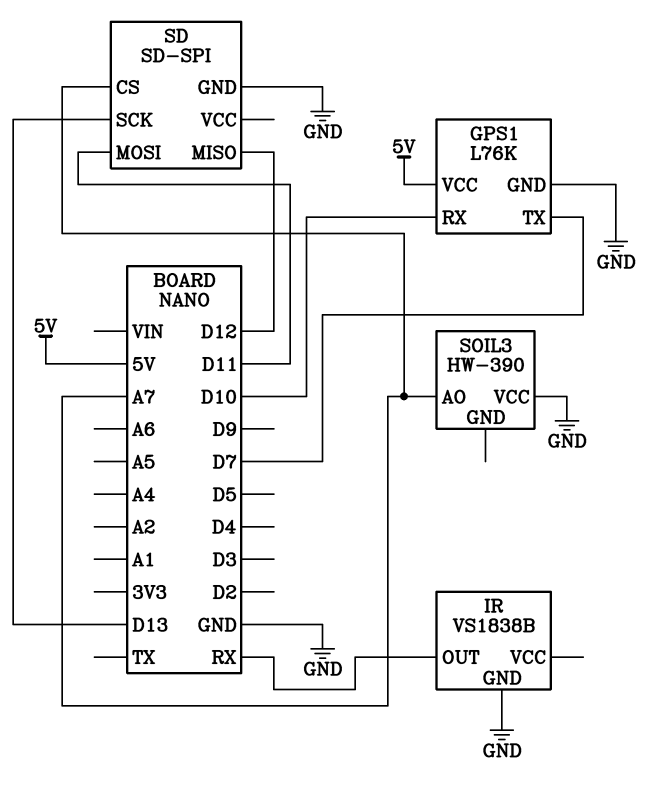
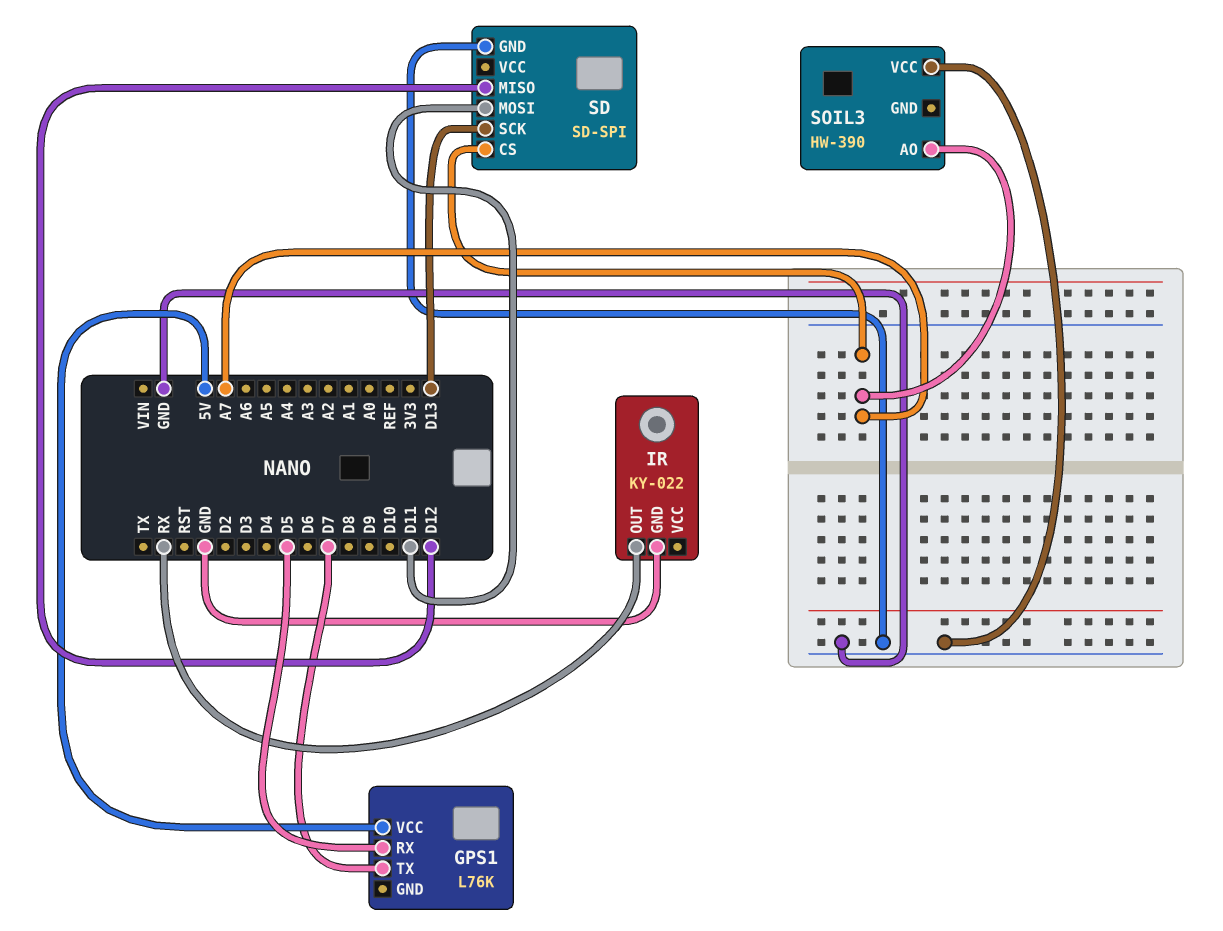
GPS1 pin GND: GND -> none
GPS1 pin RX: D10 -> D5
IR: VS1838B -> KY-022

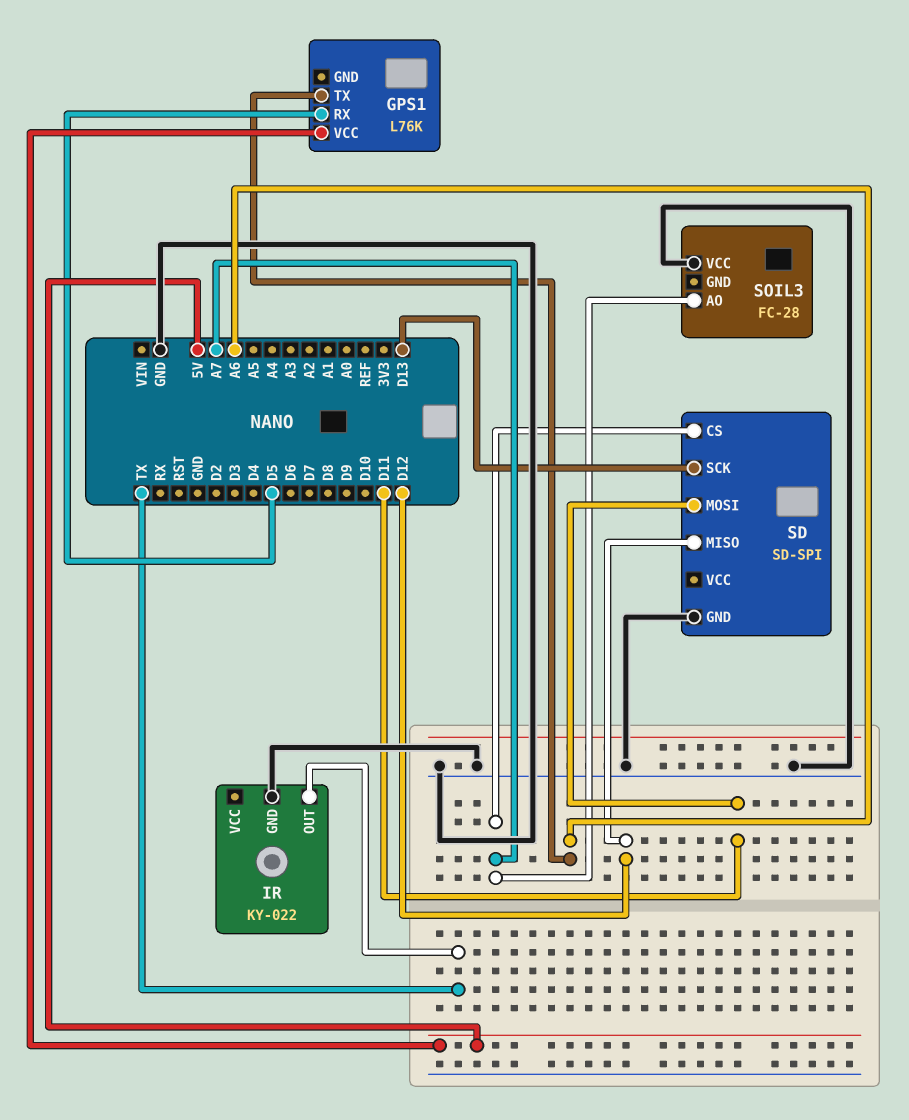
GPS1 pin TX: D7 -> A6
IR pin OUT: RX -> TX
SOIL3: HW-390 -> FC-28

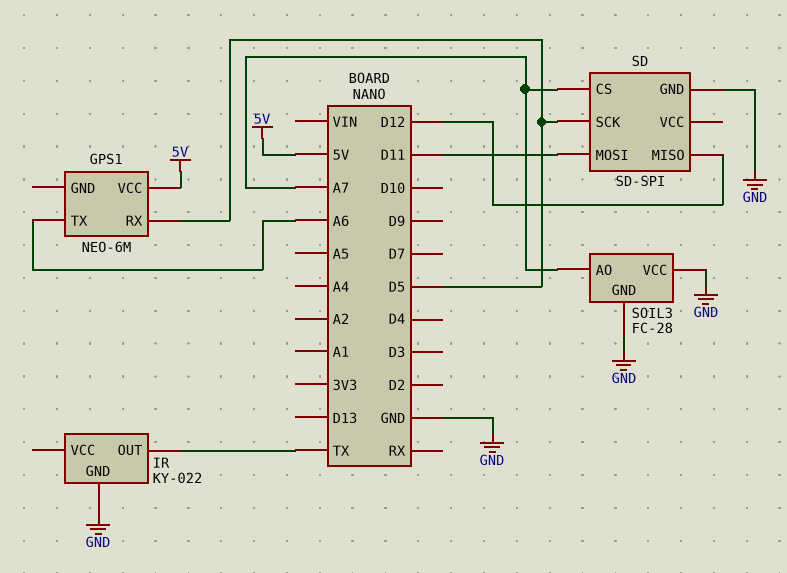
GPS1: L76K -> NEO-6M
SD pin SCK: D13 -> D5
SOIL3 pin GND: none -> GND

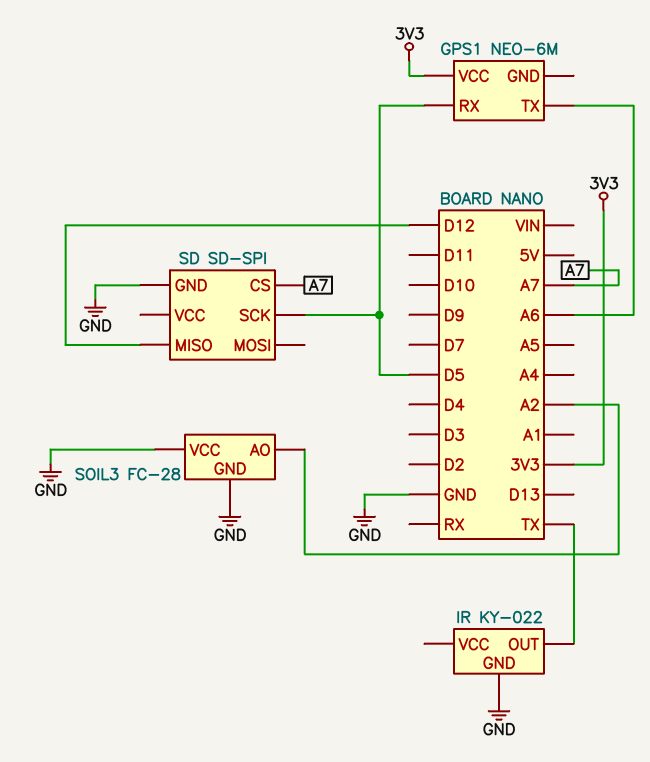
GPS1 pin VCC: 5V -> 3V3
SD pin MOSI: D11 -> none
SOIL3 pin AO: A7 -> A2

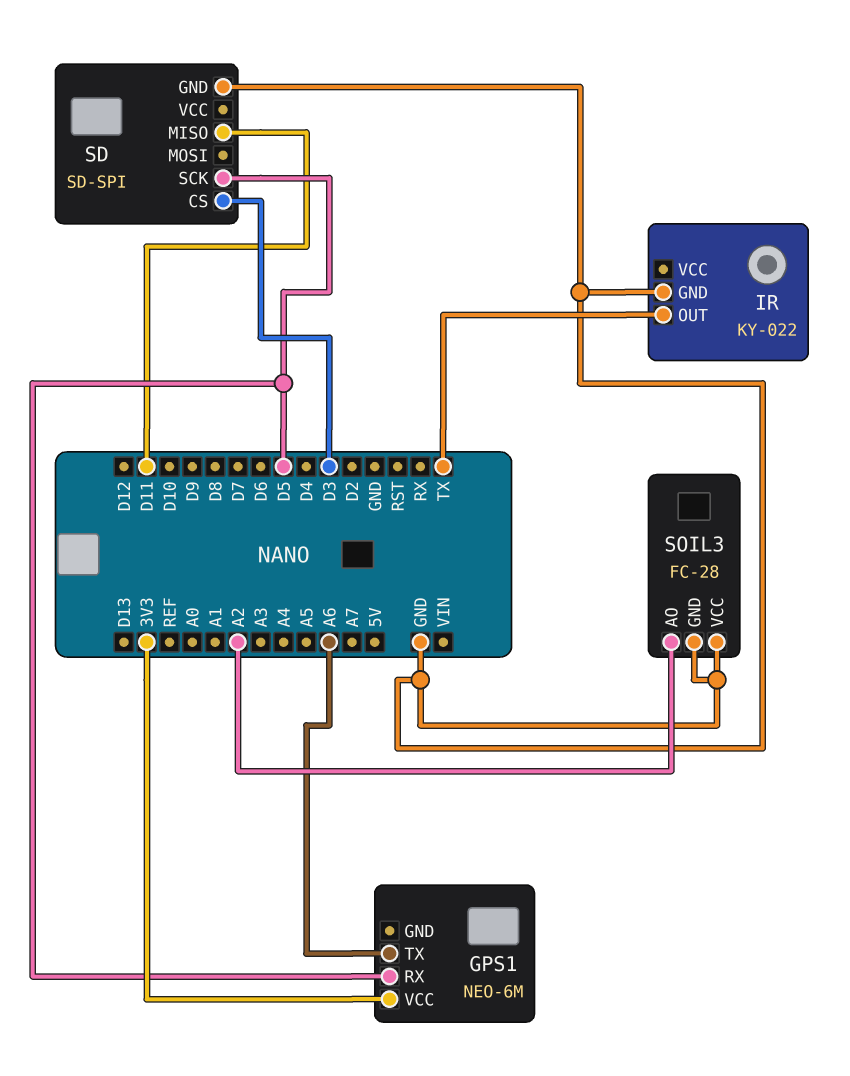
SD pin CS: A7 -> D3
SD pin MISO: D12 -> D11

